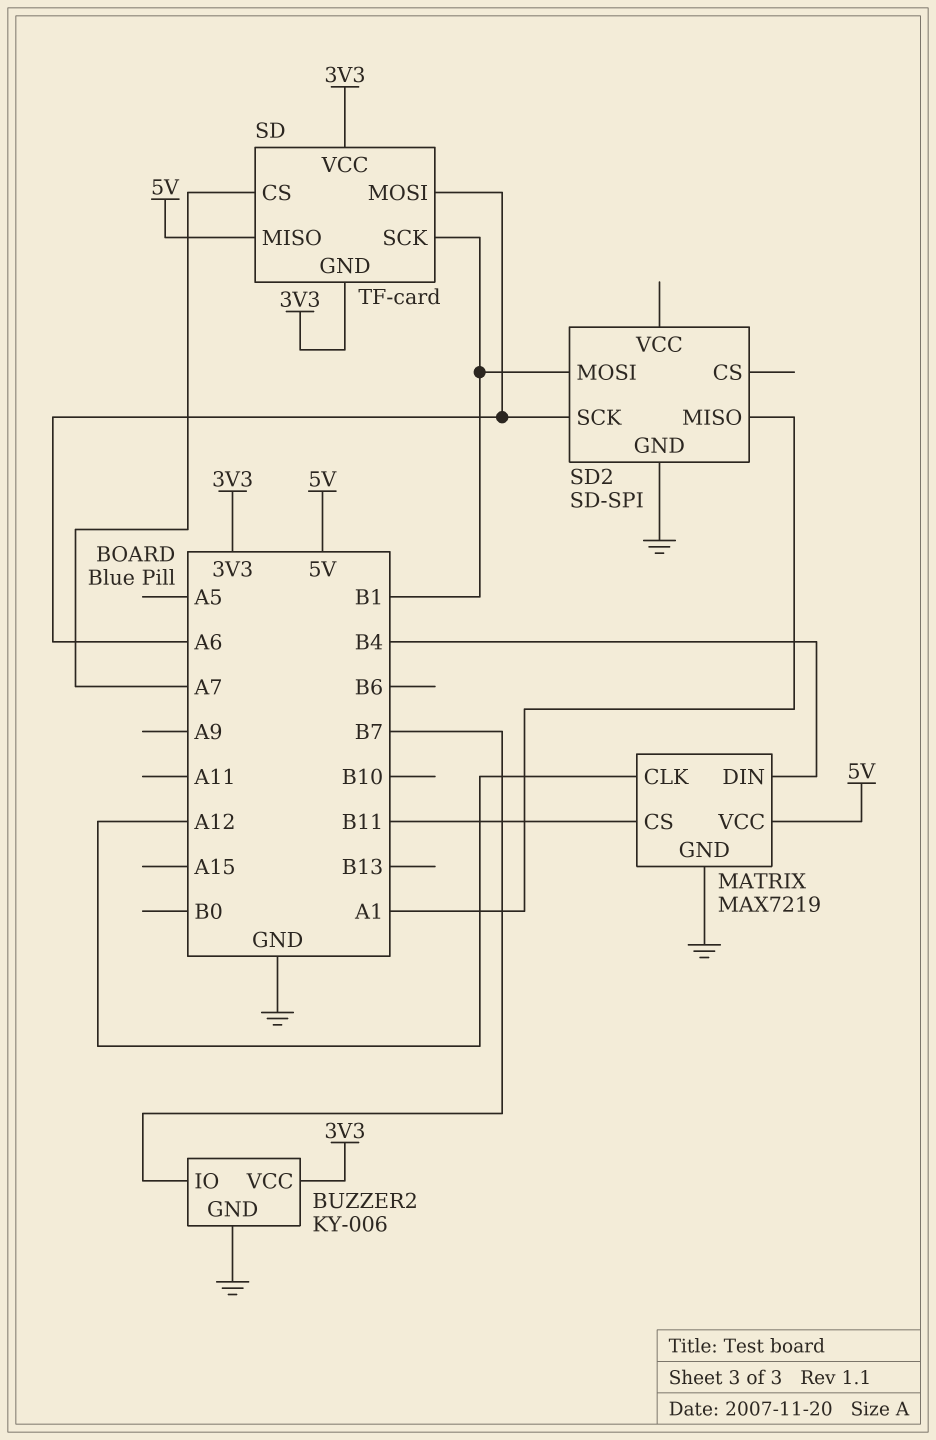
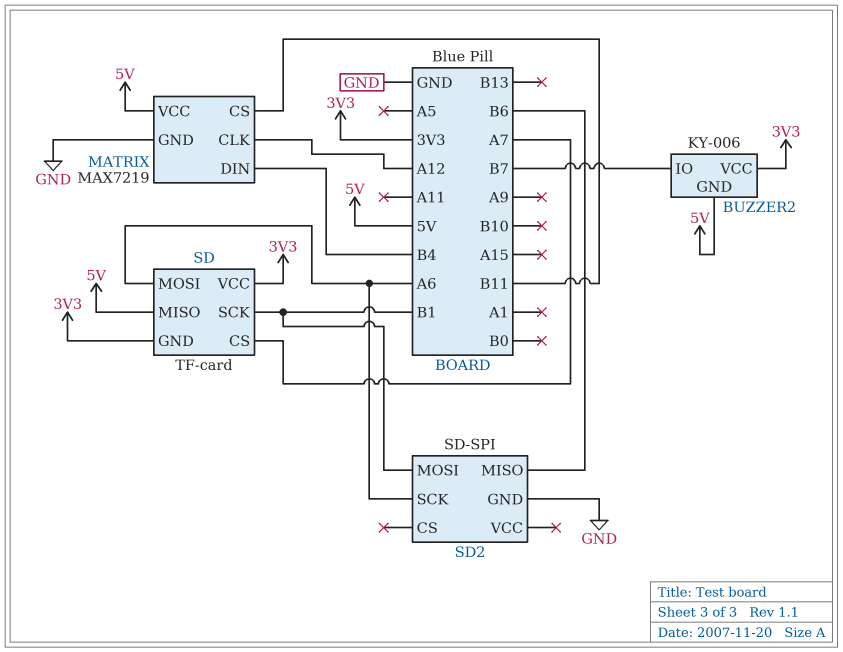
BUZZER2 pin GND: GND -> 5V
SD2 pin MISO: A1 -> B6

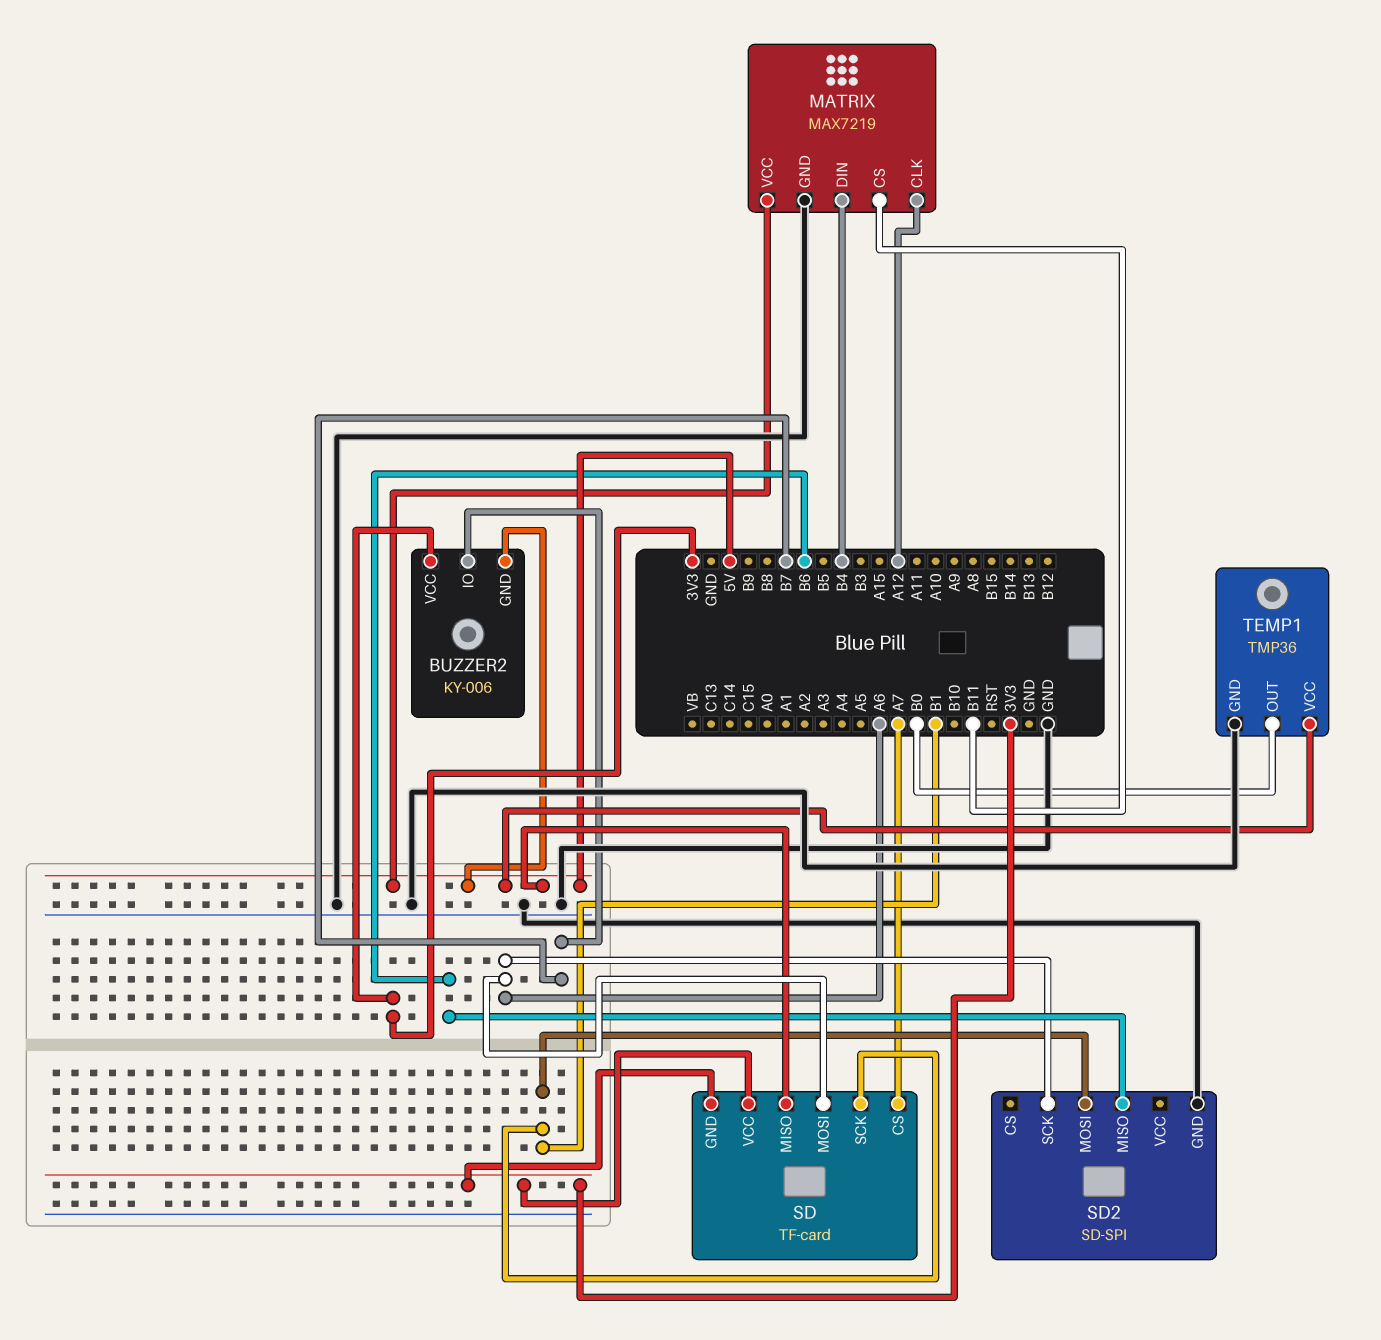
TEMP1: none -> TMP36
TEMP1 pin GND: none -> GND
TEMP1 pin OUT: none -> B0
TEMP1 pin VCC: none -> 5V

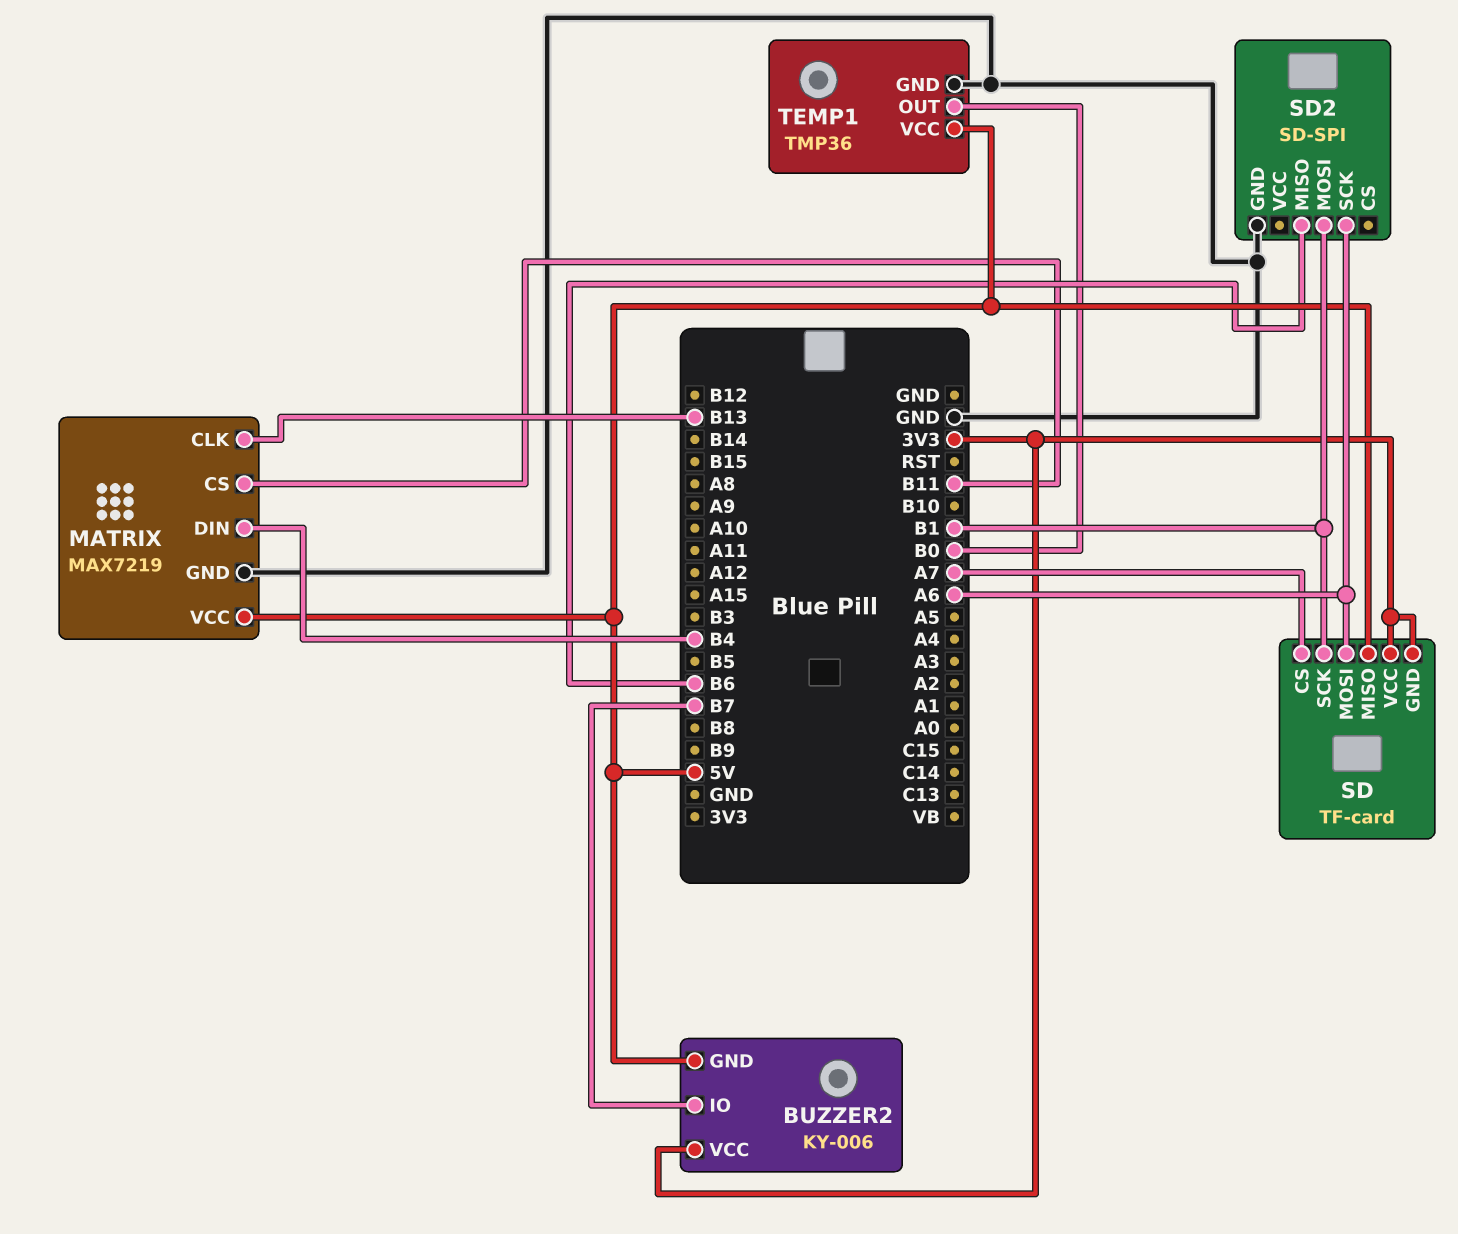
MATRIX pin CLK: A12 -> B13

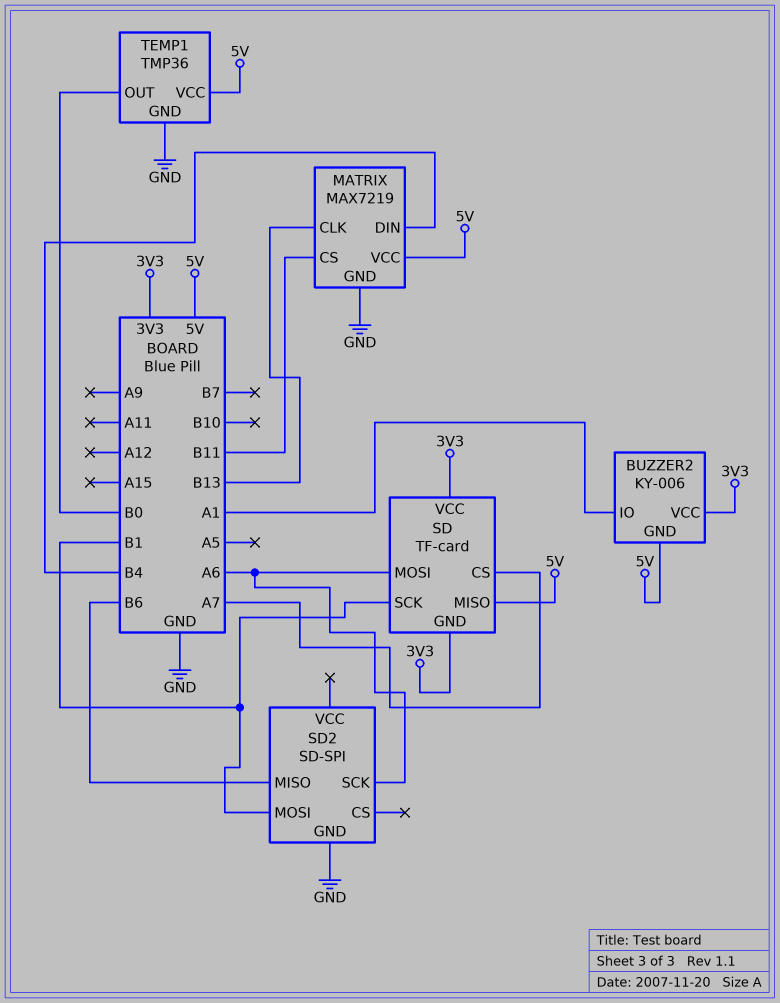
BUZZER2 pin IO: B7 -> A1

